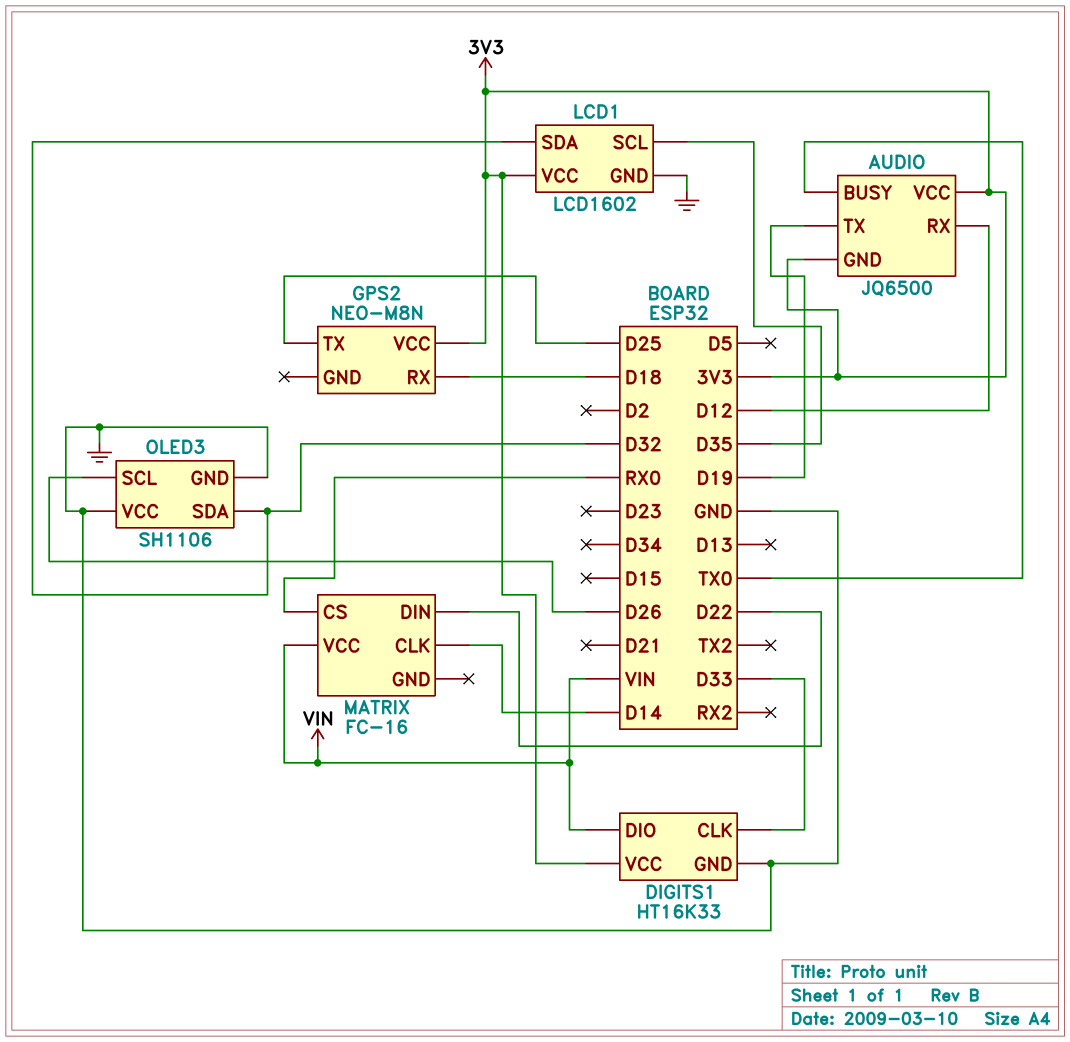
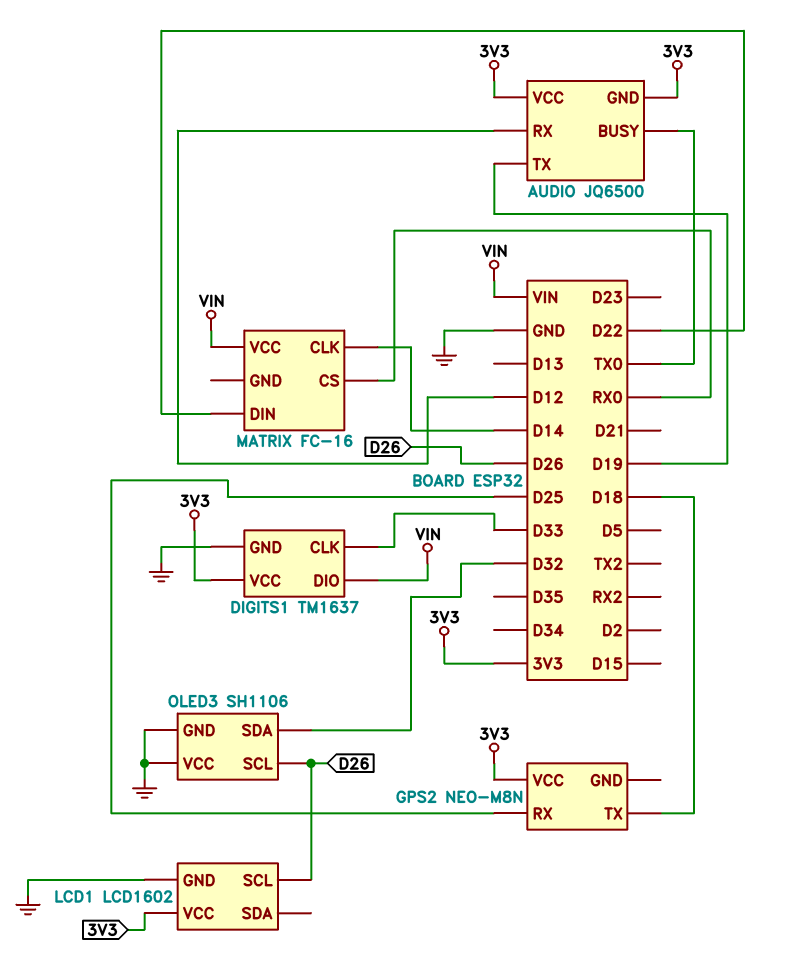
DIGITS1: HT16K33 -> TM1637
GPS2 pin RX: D18 -> D25
GPS2 pin TX: D25 -> D18
LCD1 pin SCL: D35 -> D26
LCD1 pin SDA: D32 -> none

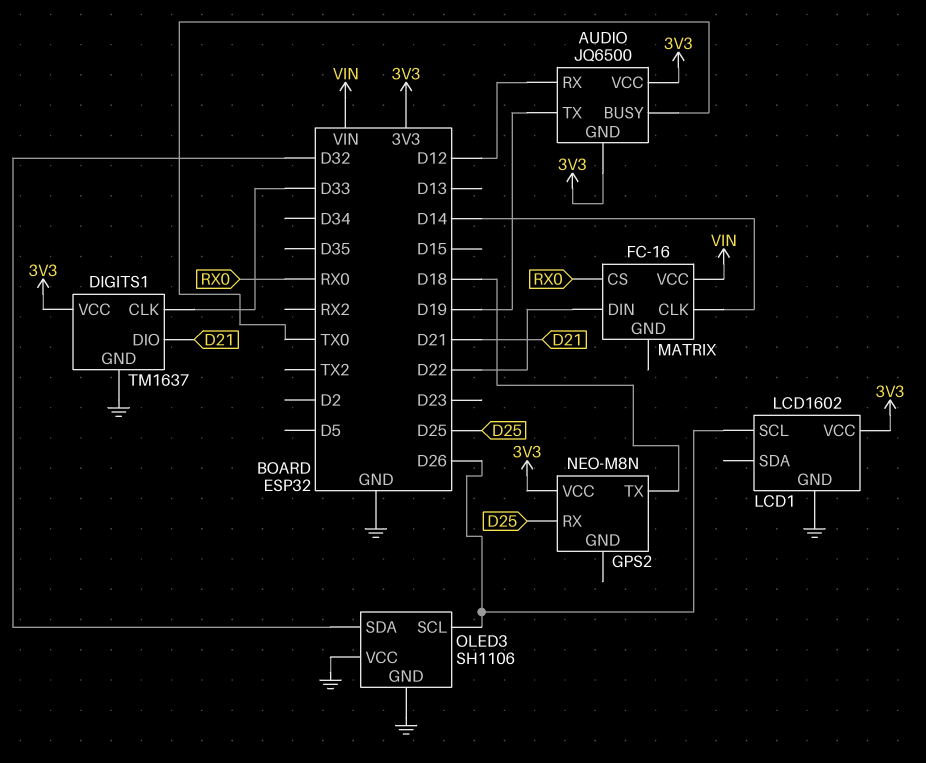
DIGITS1 pin DIO: VIN -> D21

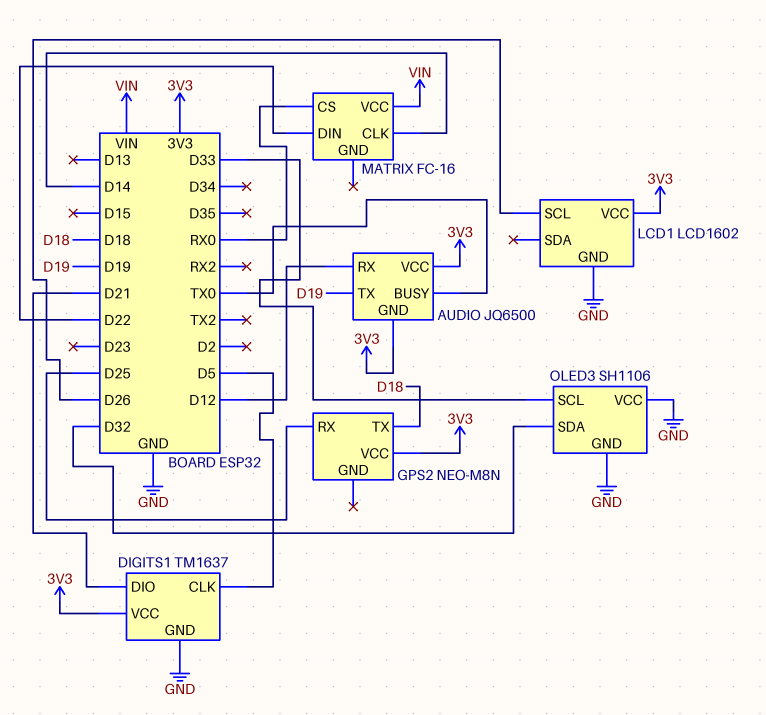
DIGITS1 pin CLK: D33 -> D5
OLED3 pin SCL: D26 -> D33

